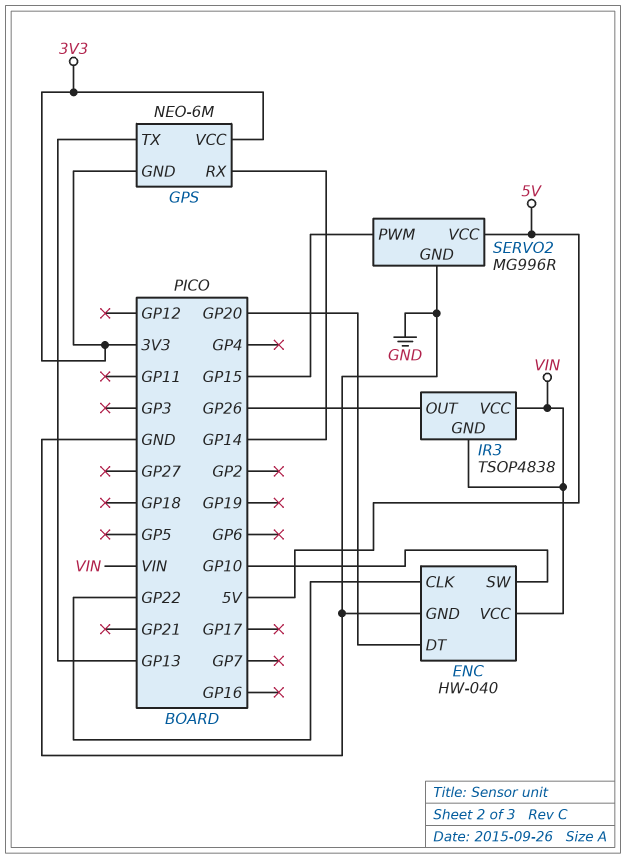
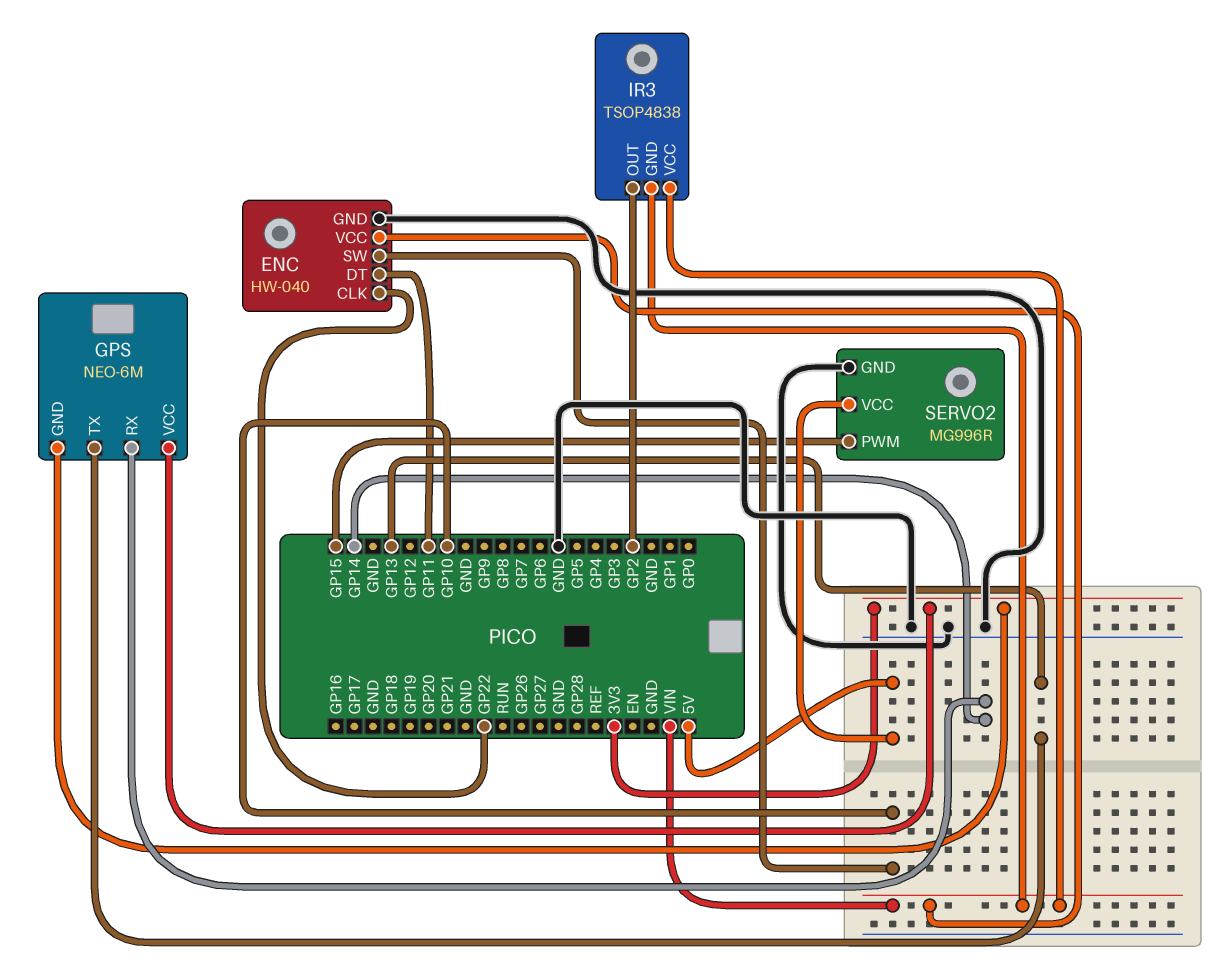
ENC pin DT: GP20 -> GP11
IR3 pin OUT: GP26 -> GP2

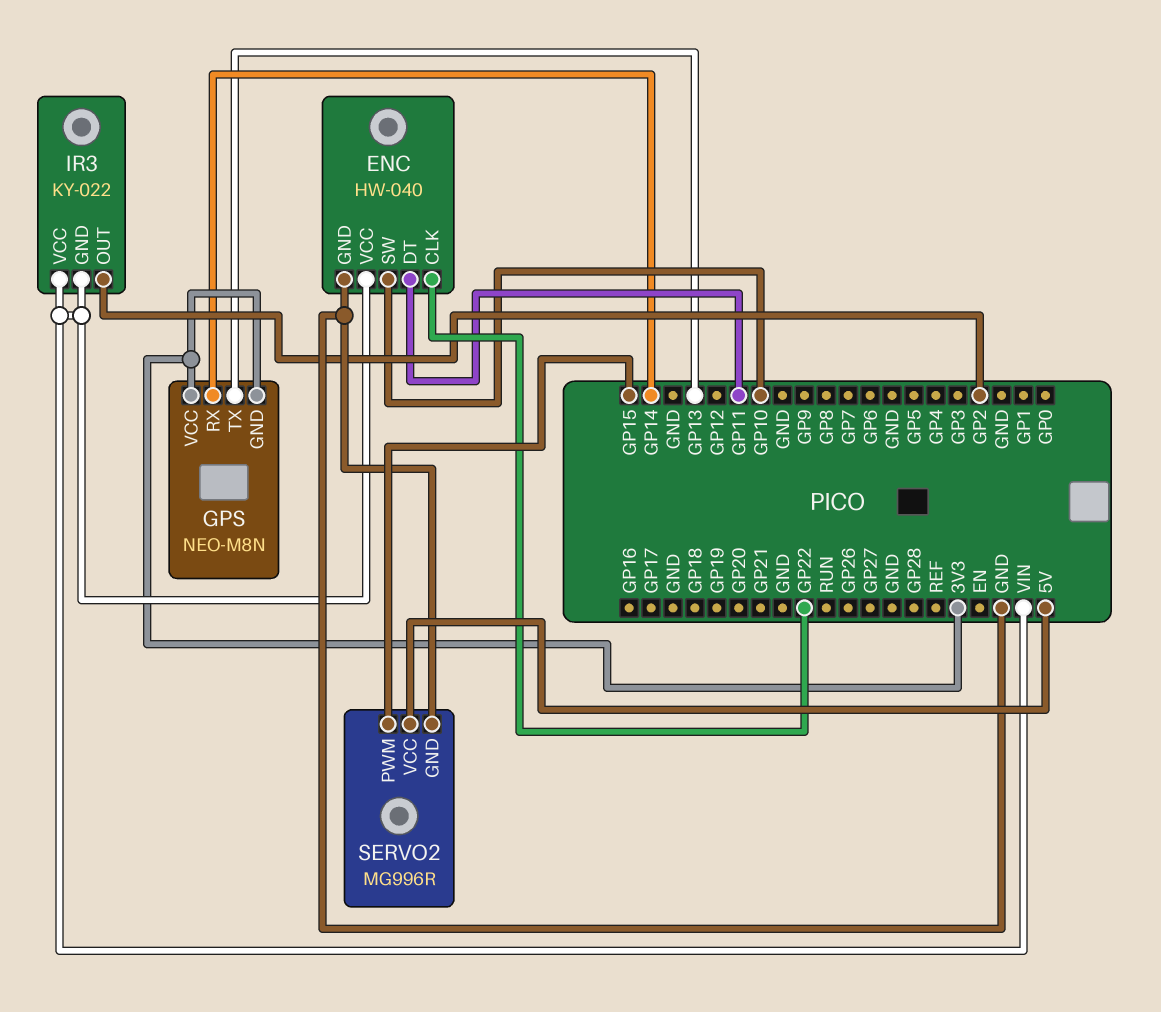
GPS: NEO-6M -> NEO-M8N
IR3: TSOP4838 -> KY-022

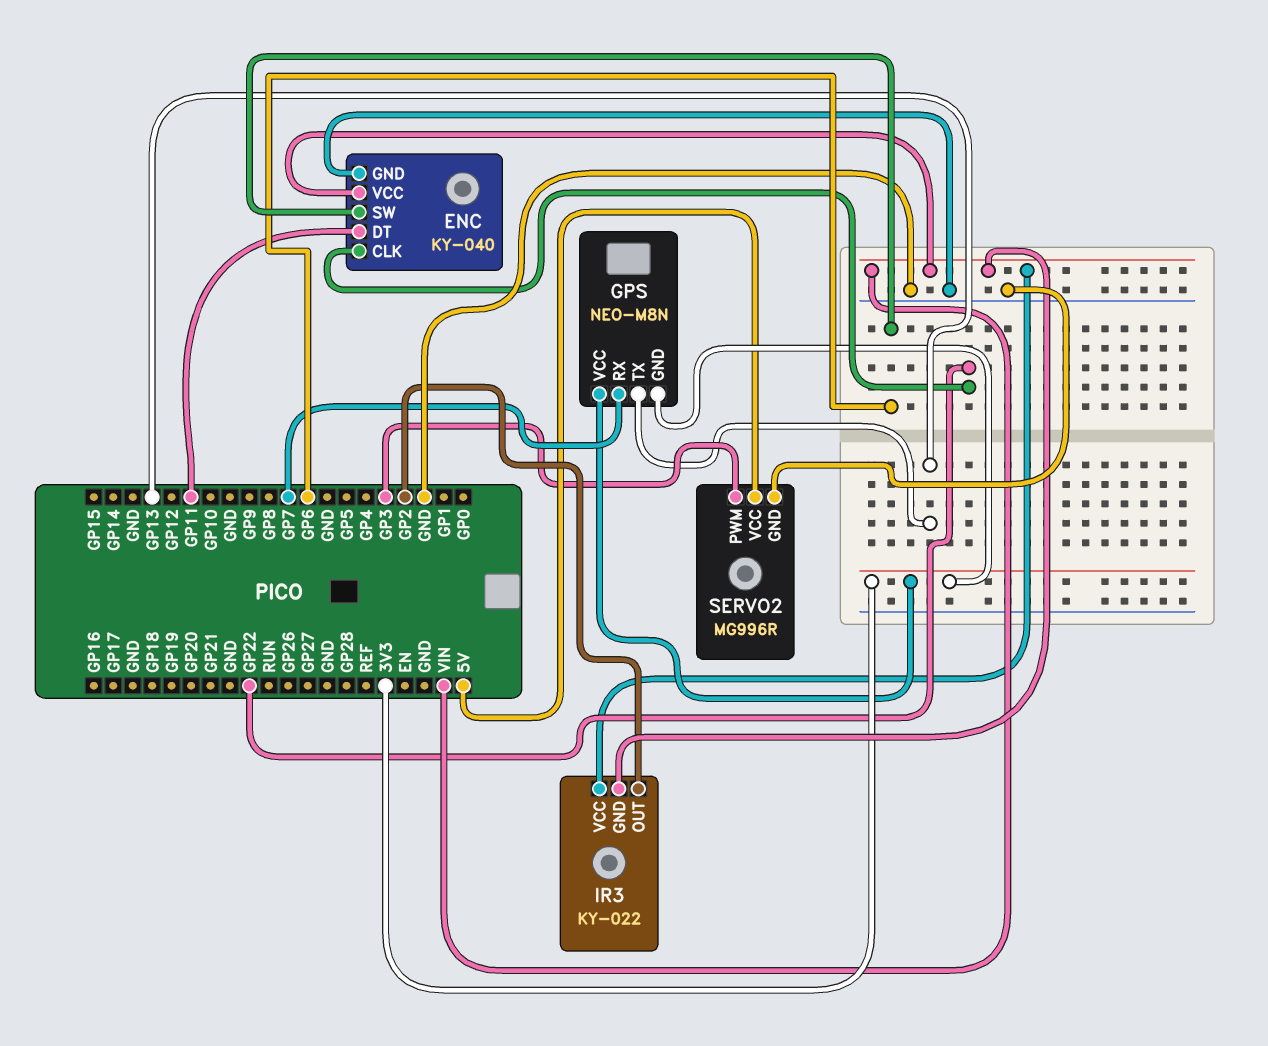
ENC: HW-040 -> KY-040
ENC pin SW: GP10 -> GP6
GPS pin RX: GP14 -> GP7
SERVO2 pin PWM: GP15 -> GP3

